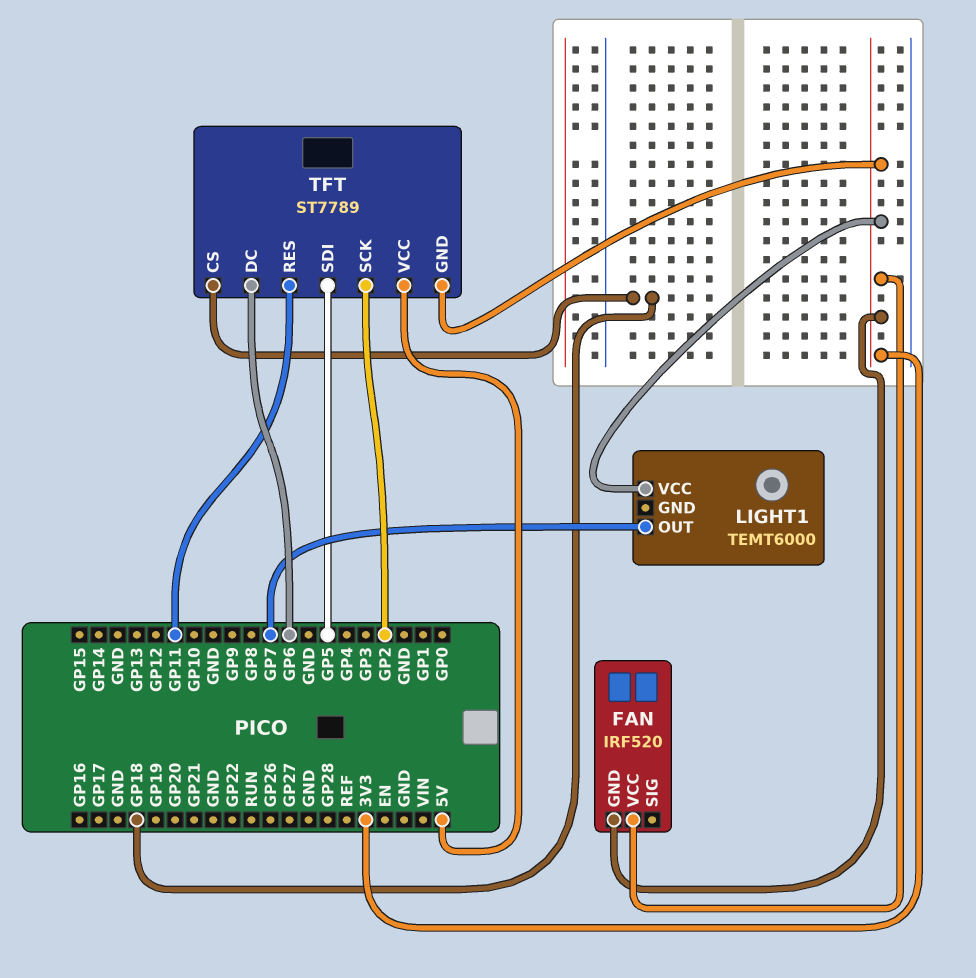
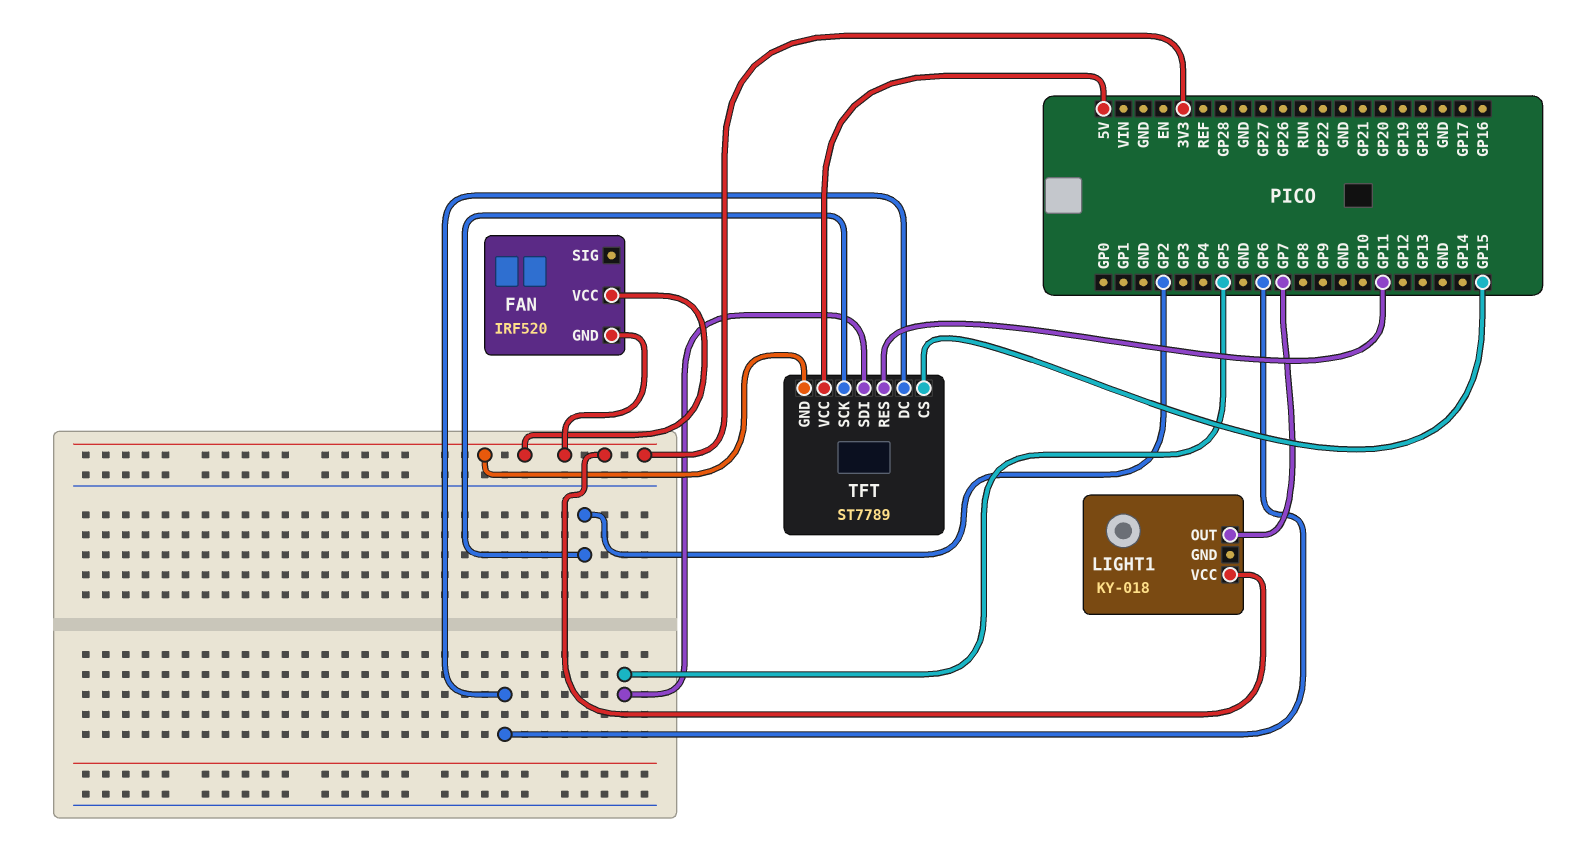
LIGHT1: TEMT6000 -> KY-018
TFT pin CS: GP18 -> GP15

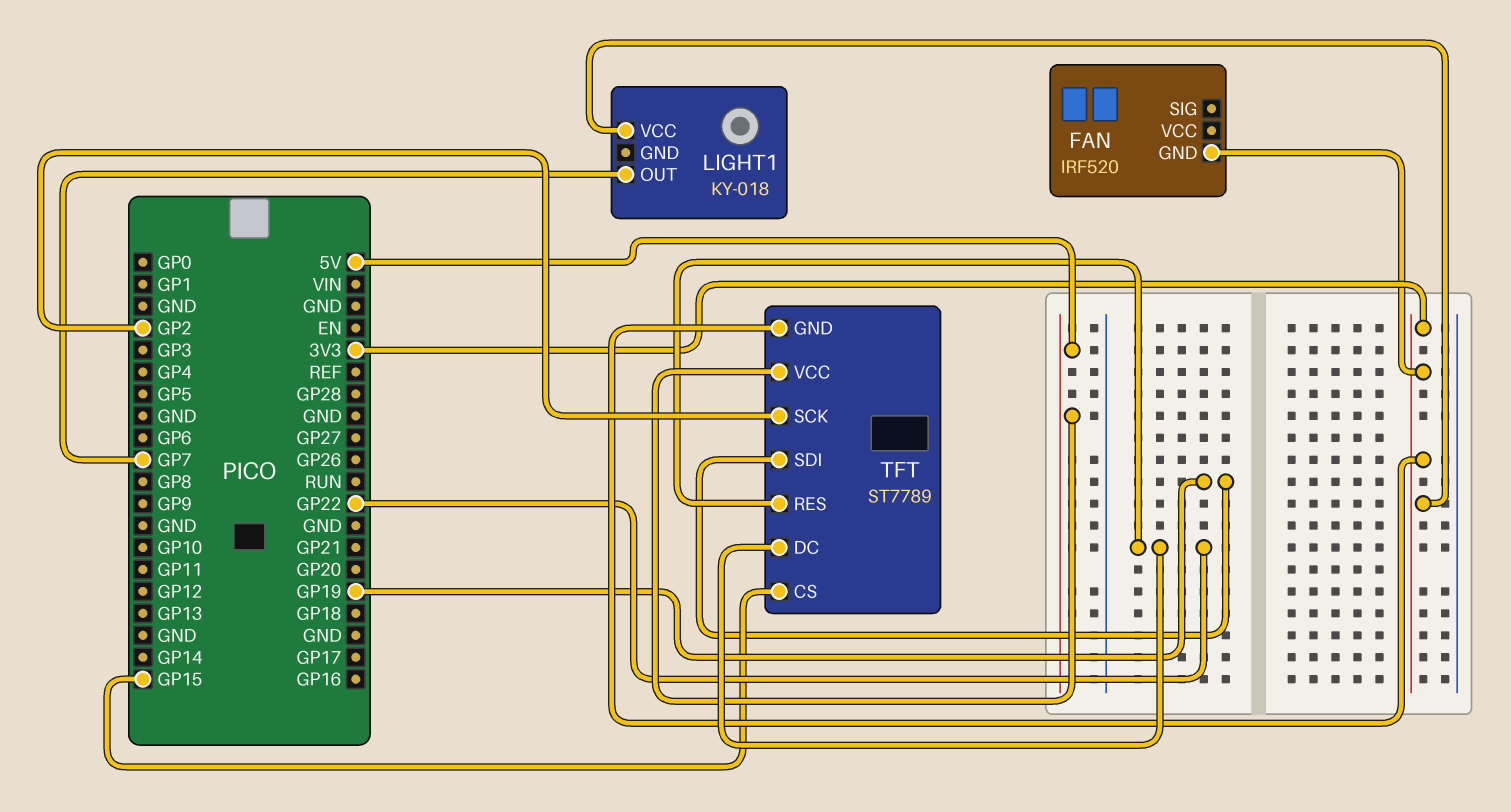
FAN pin VCC: 3V3 -> none
TFT pin DC: GP6 -> GP22
TFT pin RES: GP11 -> GP22
TFT pin SDI: GP5 -> GP19

